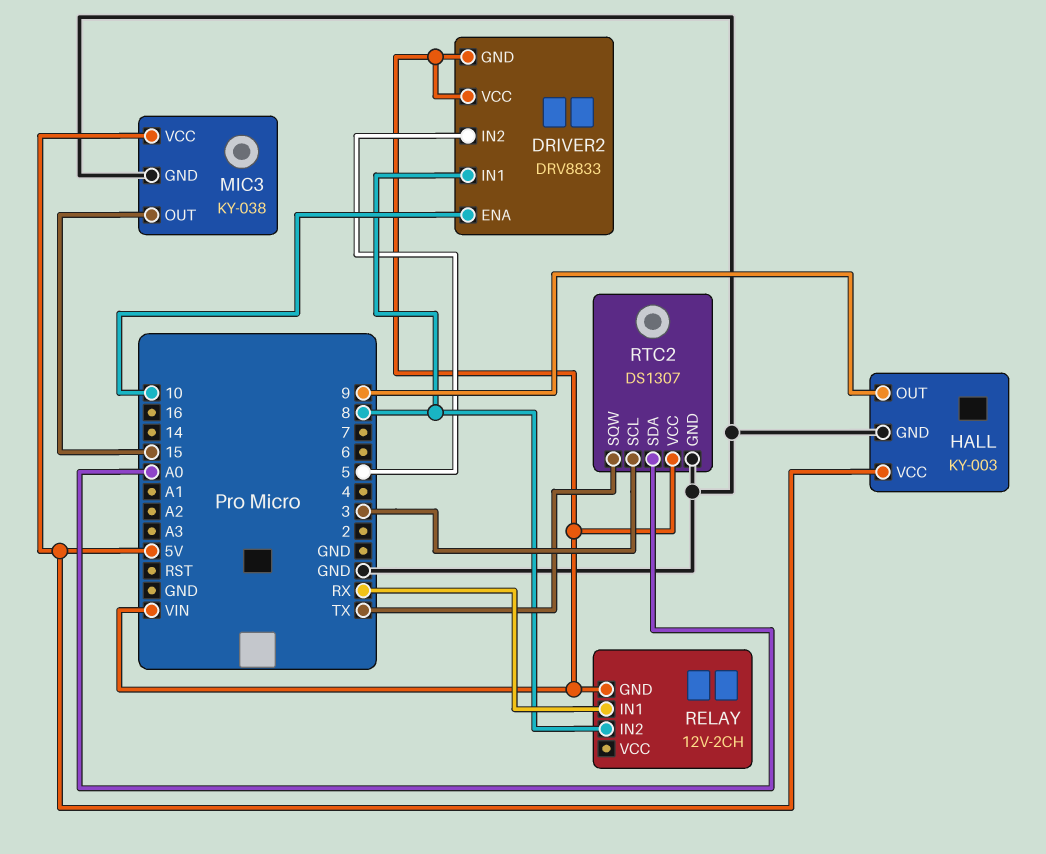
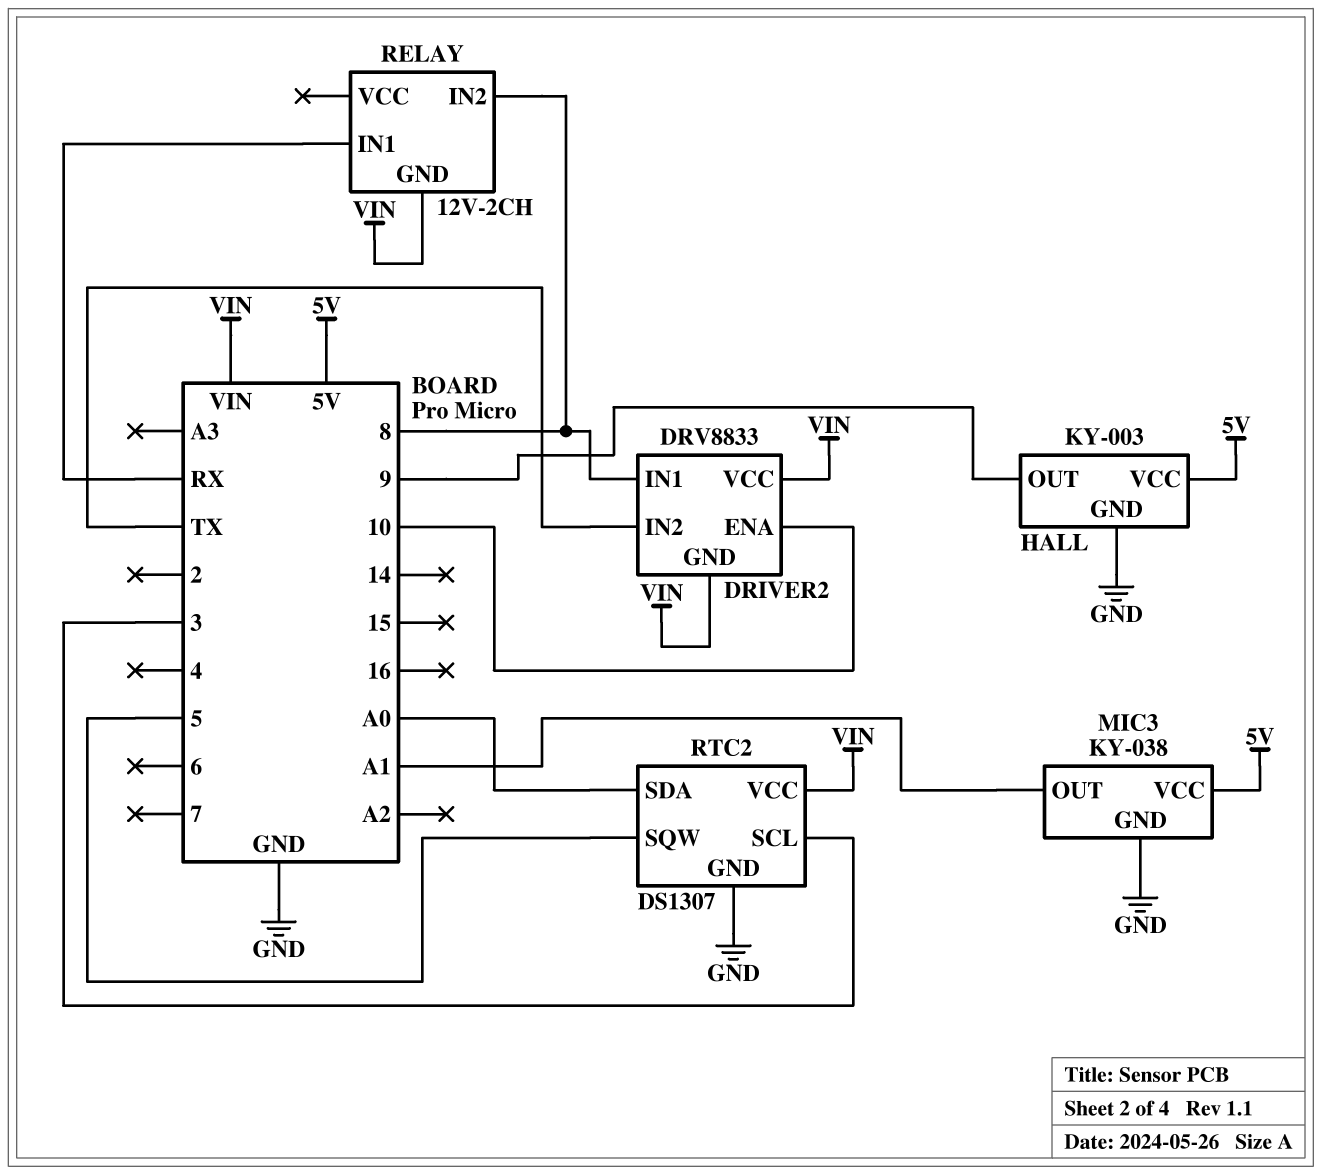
DRIVER2 pin IN2: 5 -> TX
MIC3 pin OUT: 15 -> A1
RTC2 pin SQW: TX -> 5

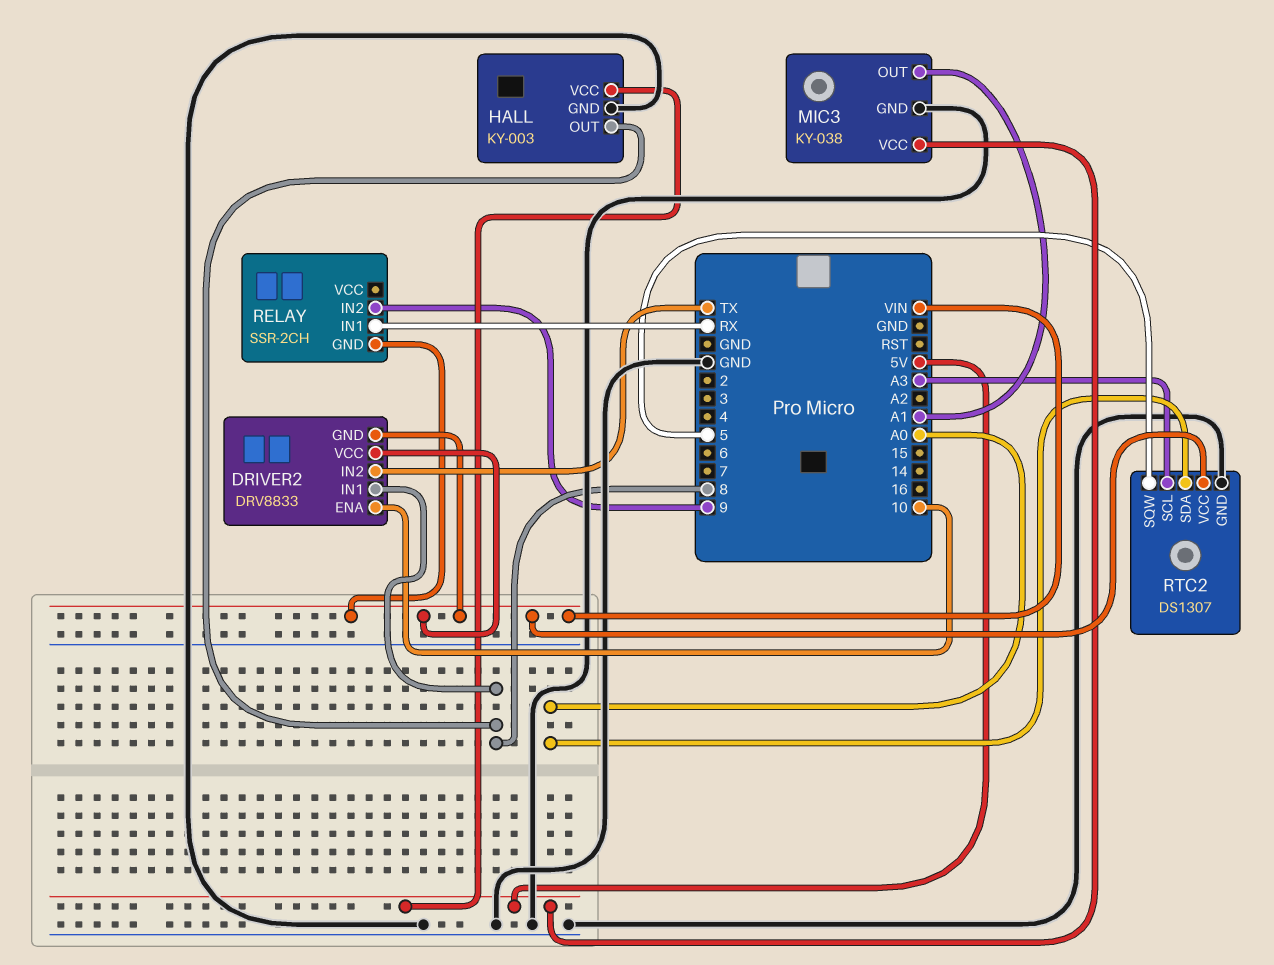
HALL pin OUT: 9 -> 8
RELAY: 12V-2CH -> SSR-2CH
RELAY pin IN2: 8 -> 9
RTC2 pin SCL: 3 -> A3

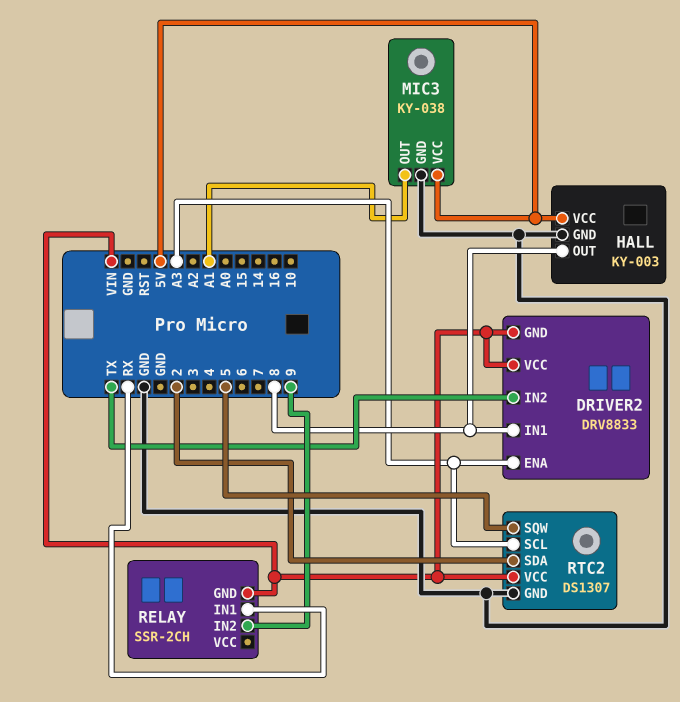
DRIVER2 pin ENA: 10 -> A3
RTC2 pin SDA: A0 -> 2

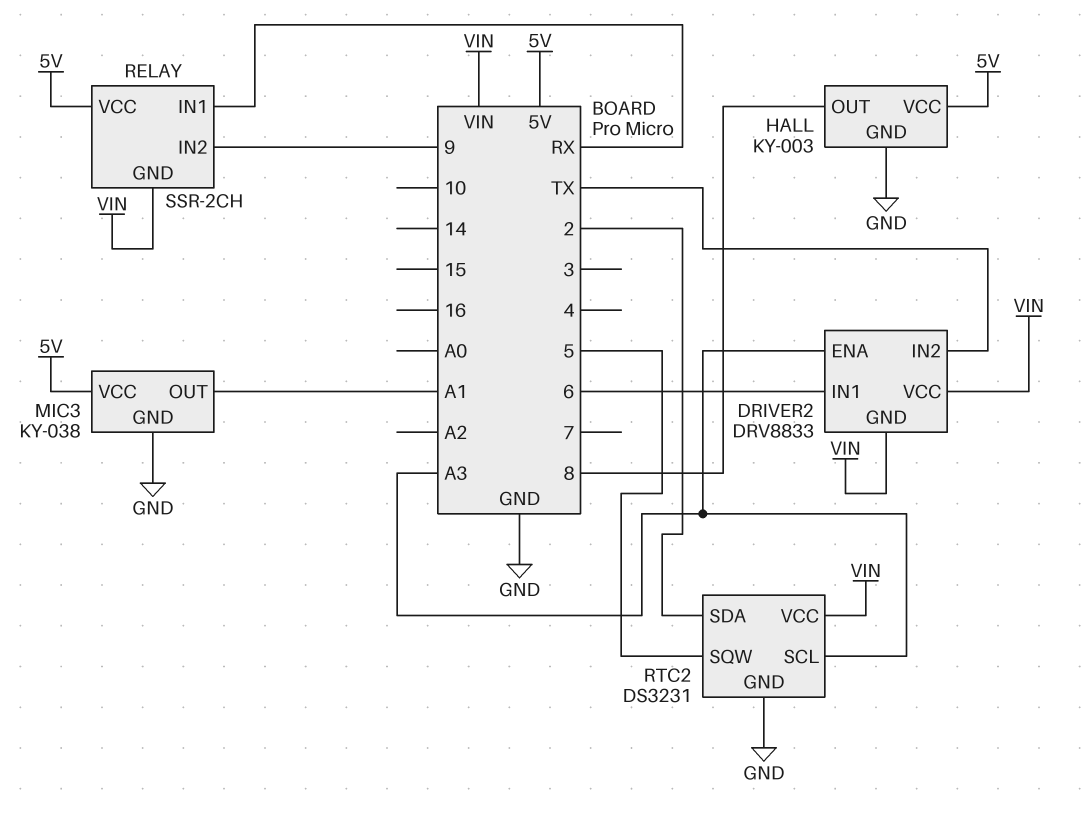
DRIVER2 pin IN1: 8 -> 6
RELAY pin VCC: none -> 5V
RTC2: DS1307 -> DS3231

